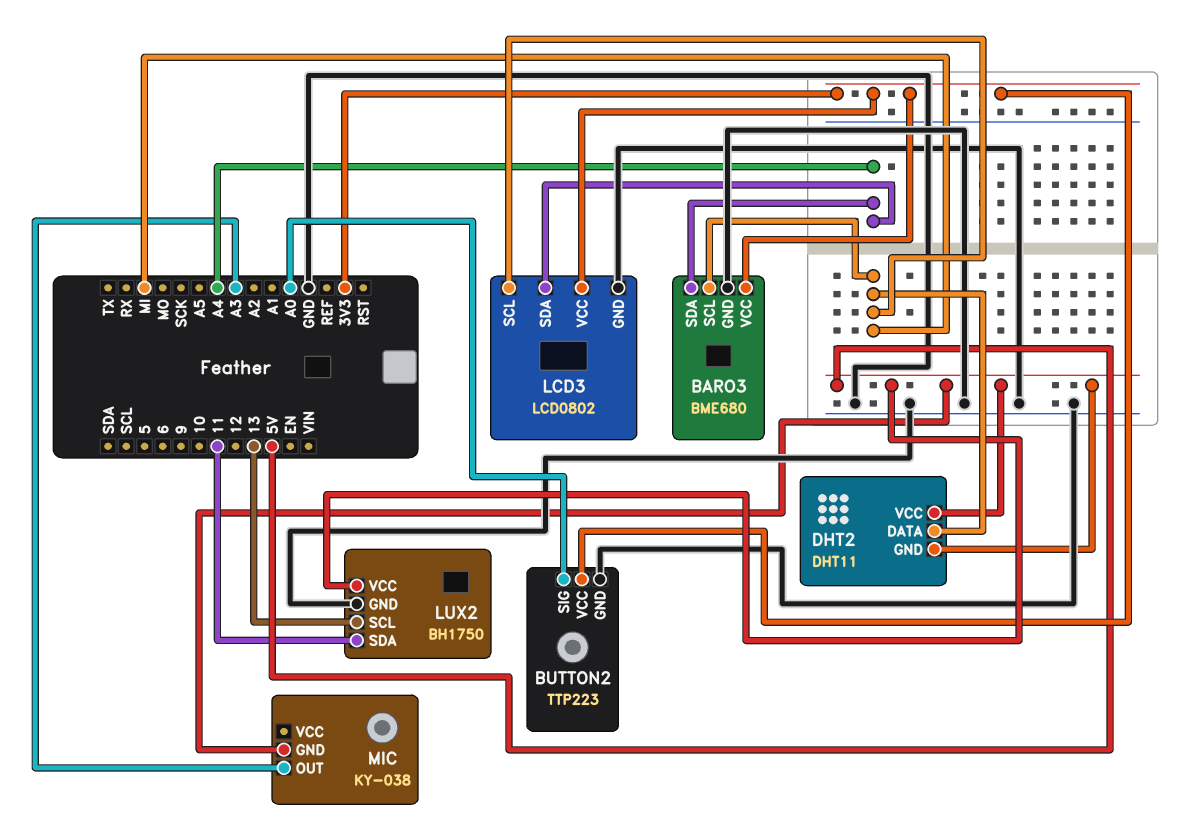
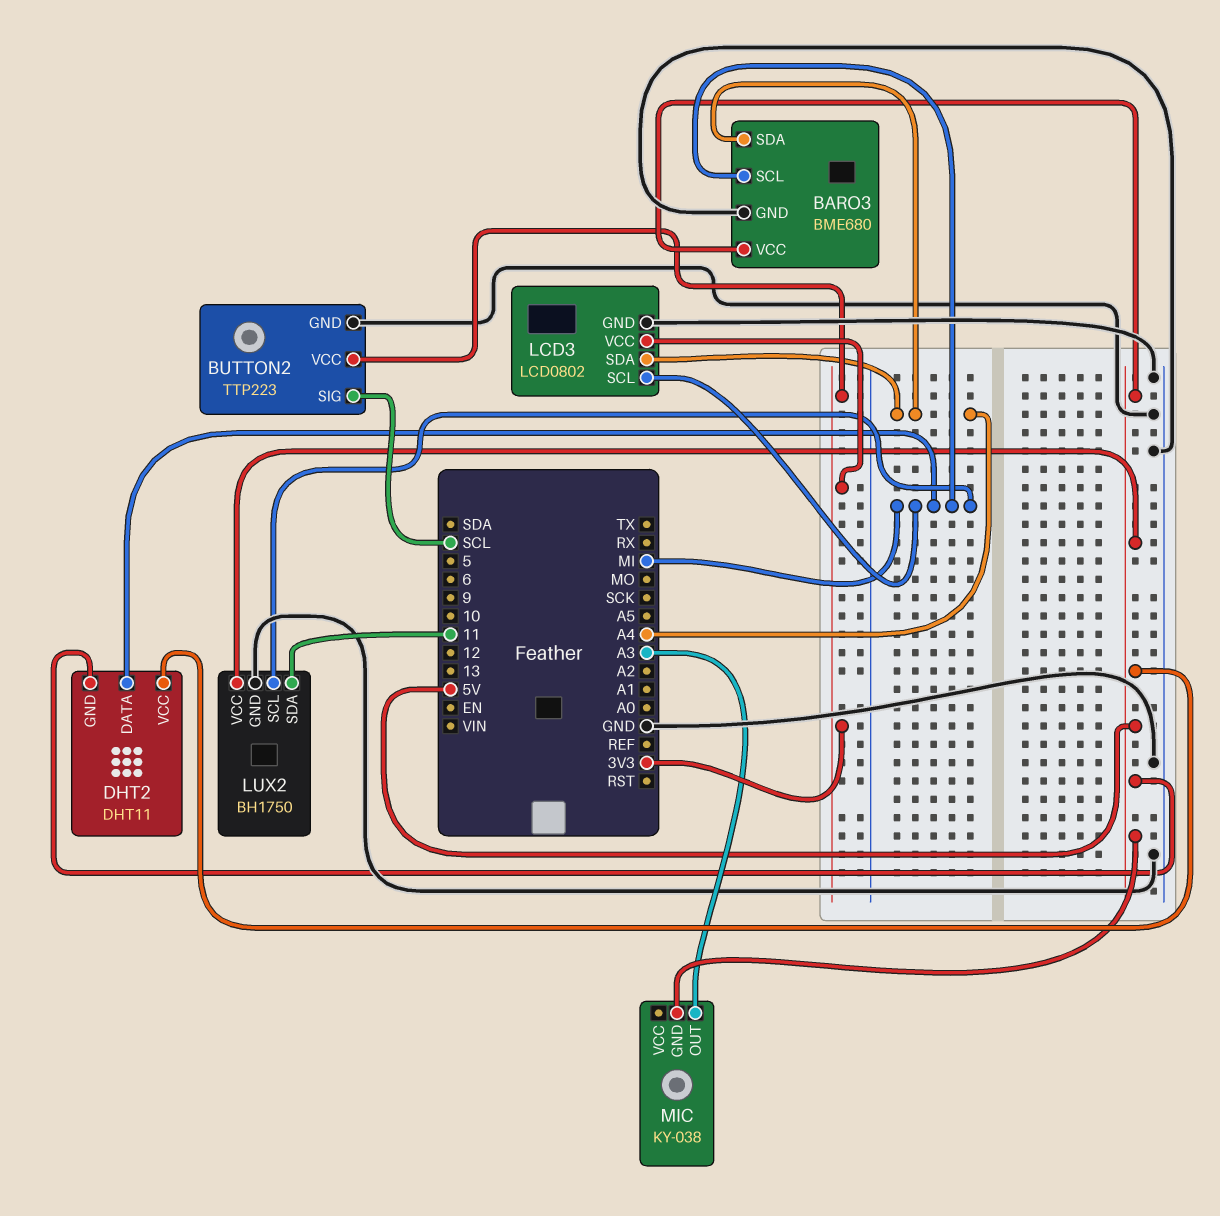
BARO3 pin VCC: 3V3 -> 5V
BUTTON2 pin SIG: A0 -> SCL
LUX2 pin SCL: 13 -> MI

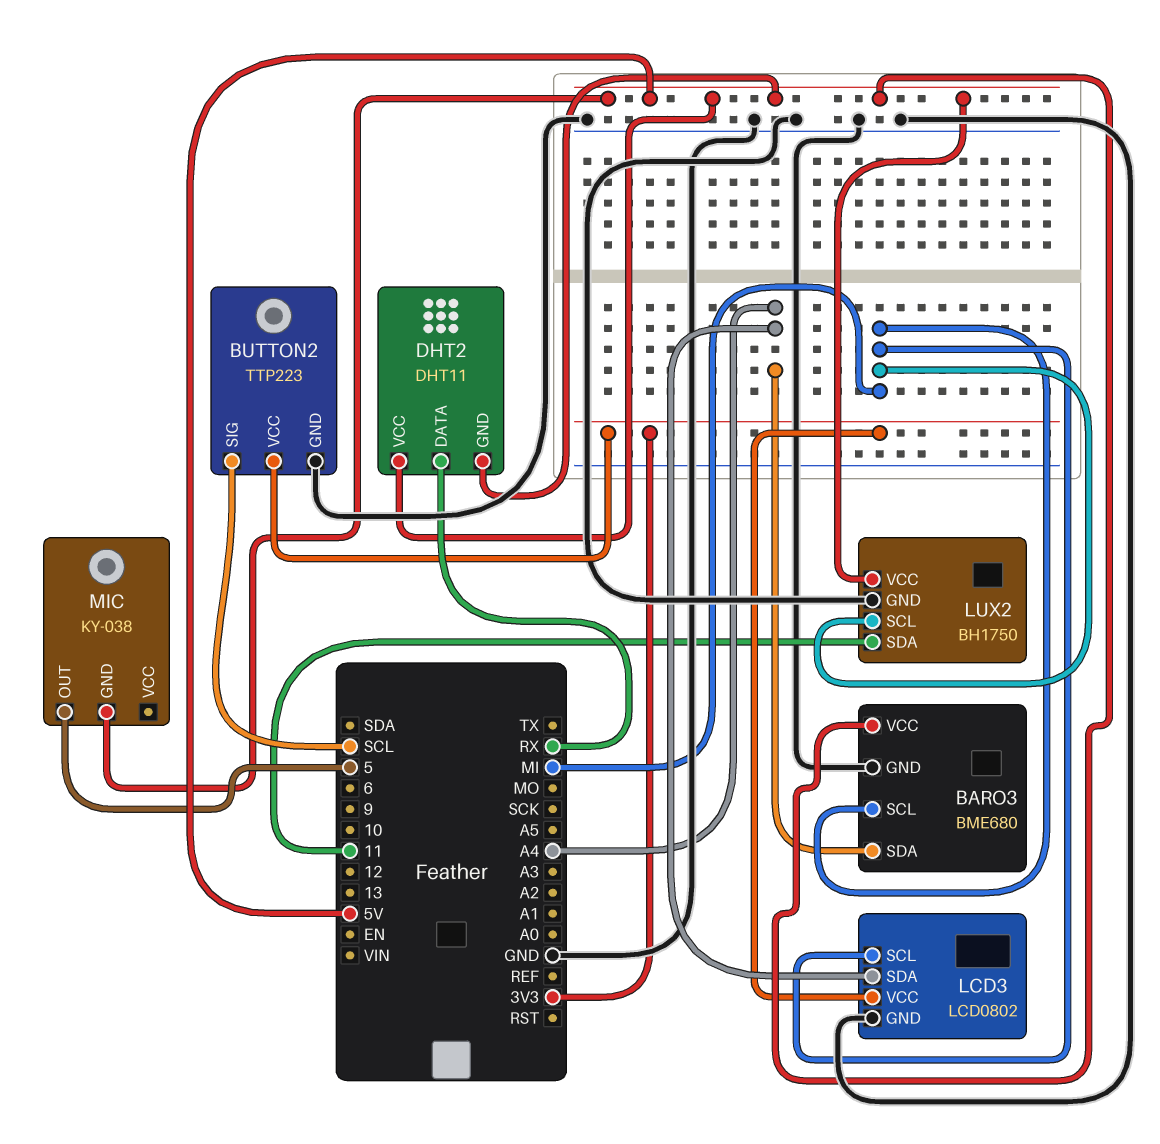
DHT2 pin DATA: MI -> RX
MIC pin OUT: A3 -> 5

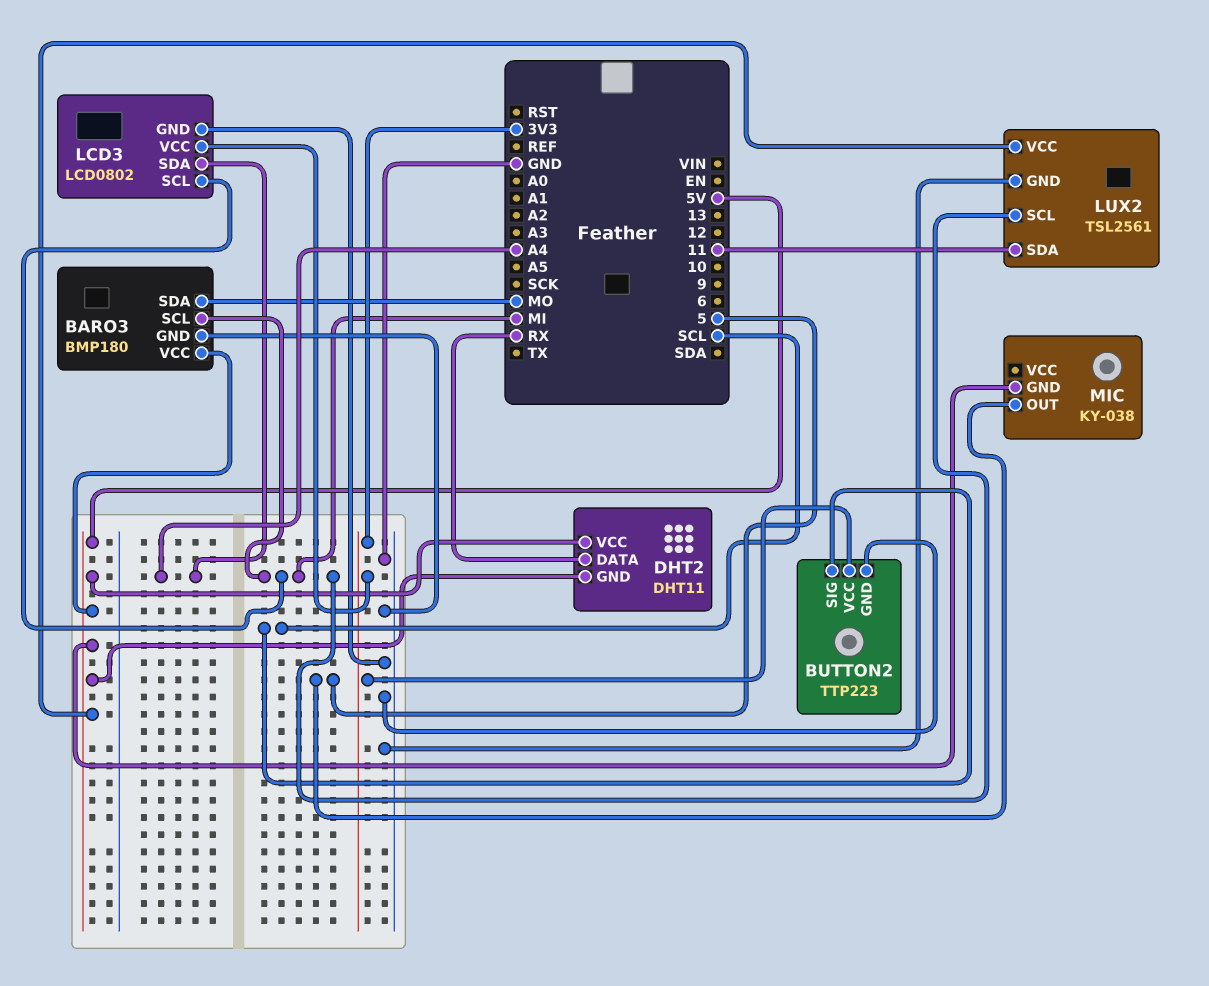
BARO3: BME680 -> BMP180
BARO3 pin SDA: A4 -> MO
LUX2: BH1750 -> TSL2561

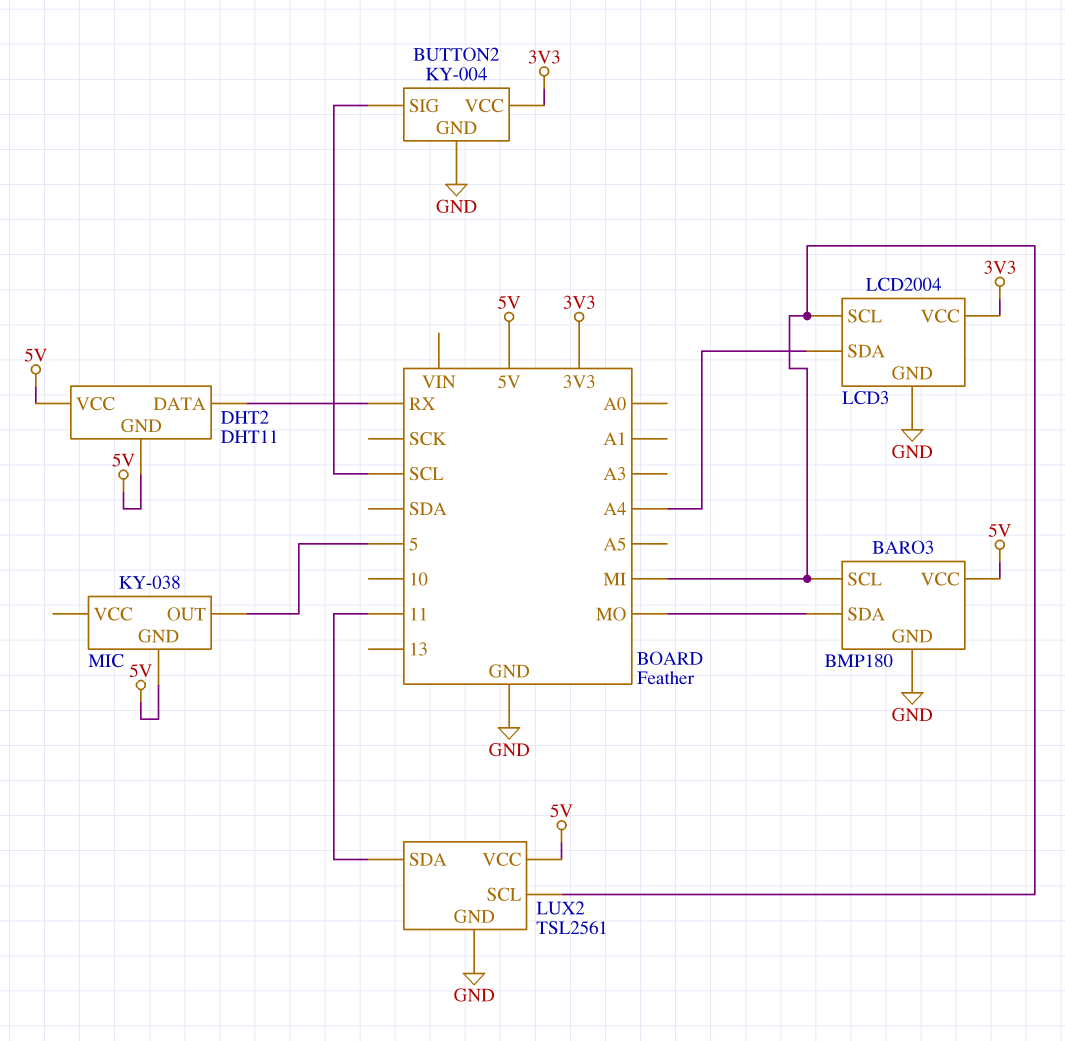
BUTTON2: TTP223 -> KY-004
LCD3: LCD0802 -> LCD2004

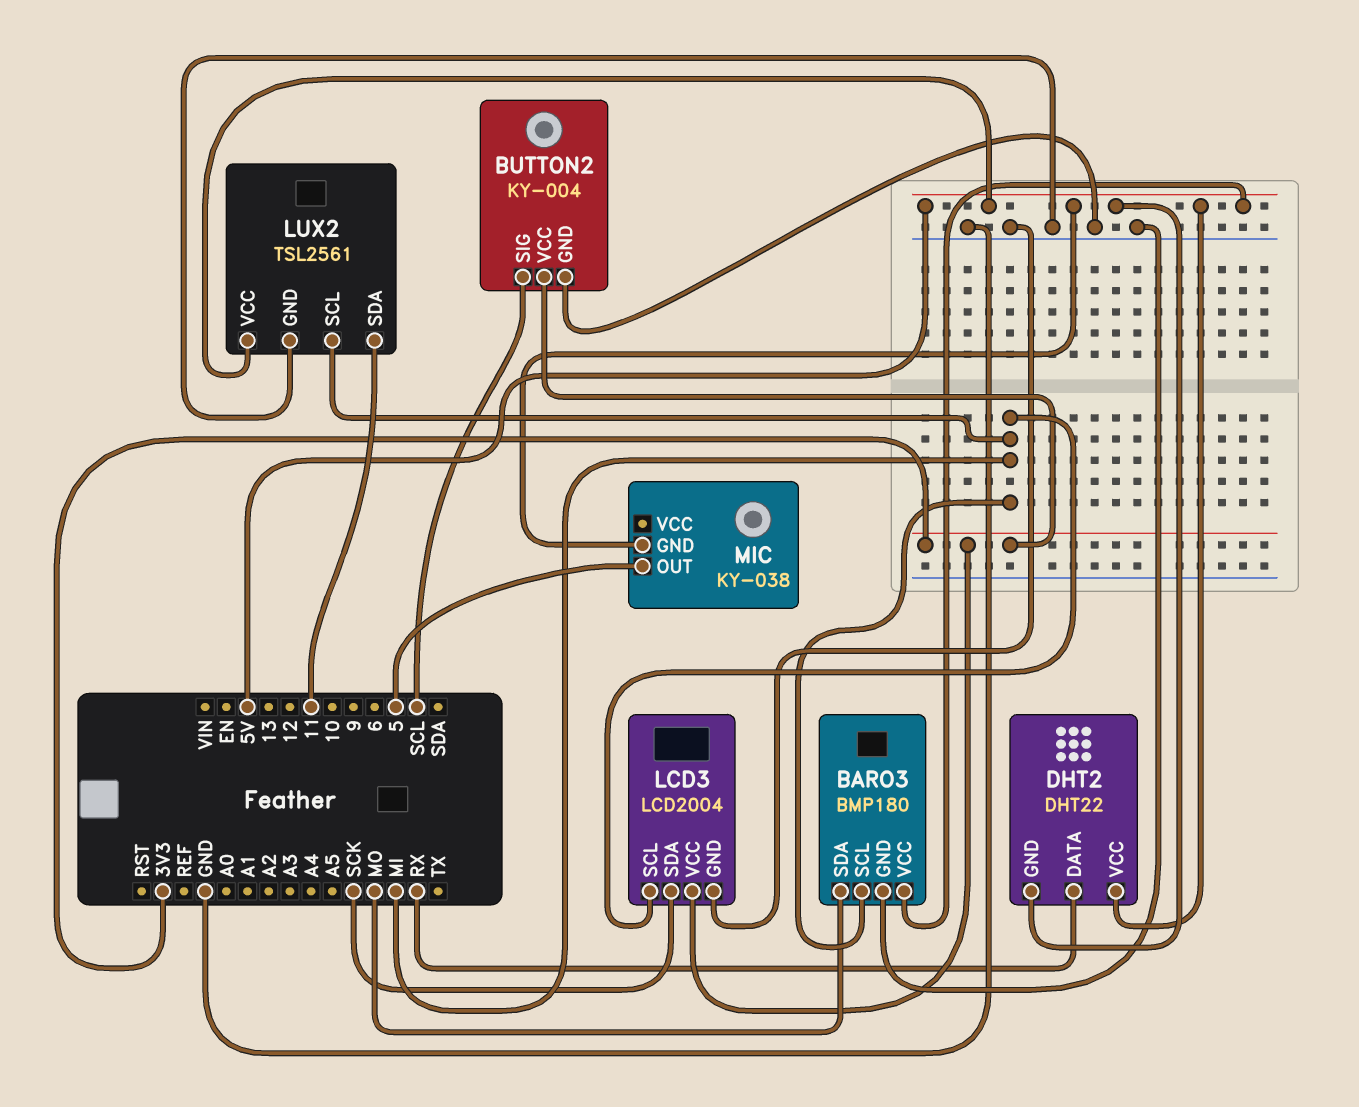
DHT2: DHT11 -> DHT22
LCD3 pin SDA: A4 -> SCK

